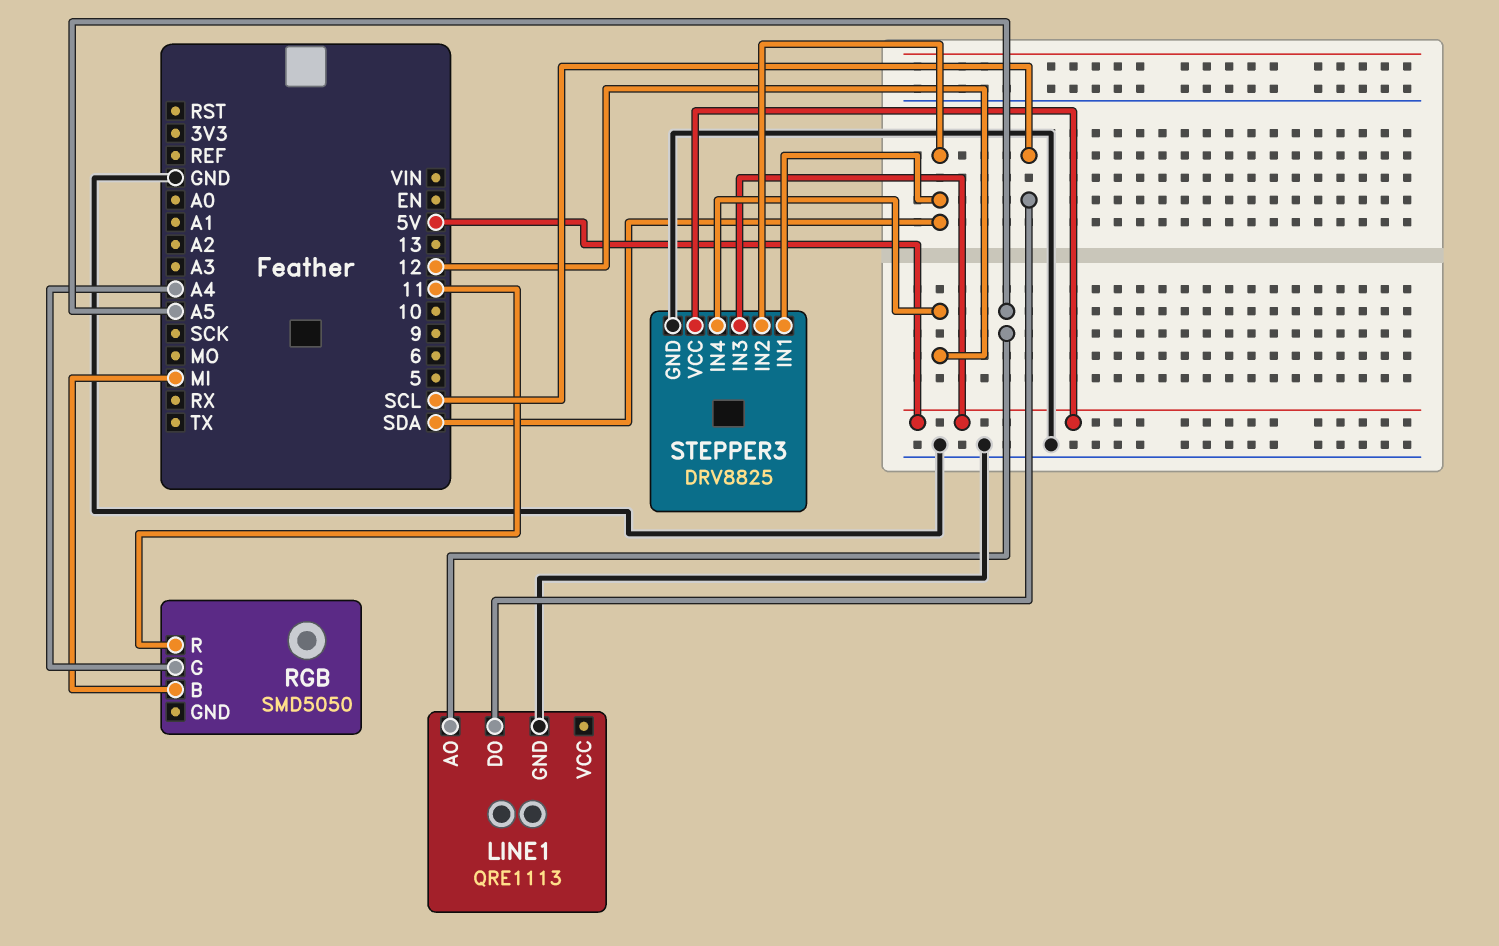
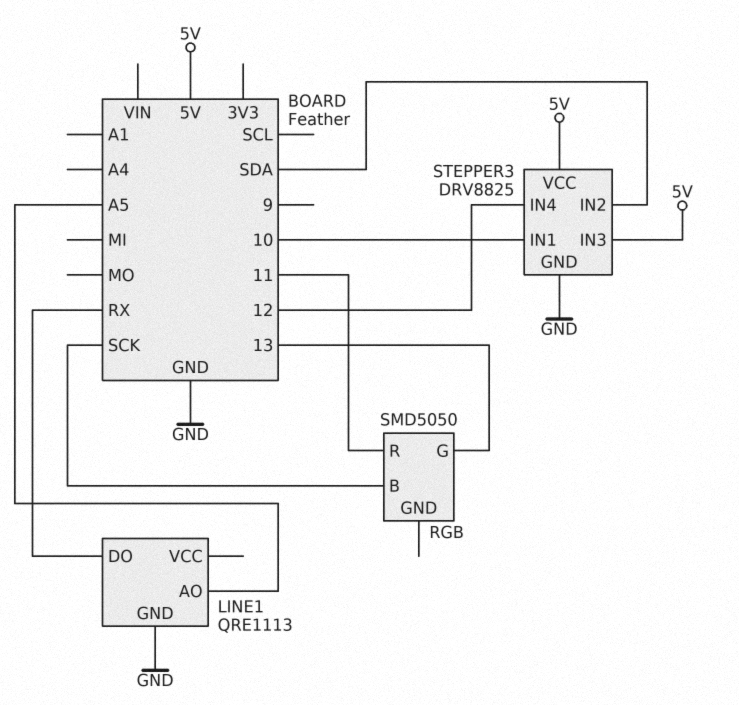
LINE1 pin DO: SCL -> RX
RGB pin B: MI -> SCK
RGB pin G: A4 -> 13
STEPPER3 pin IN1: SDA -> 10

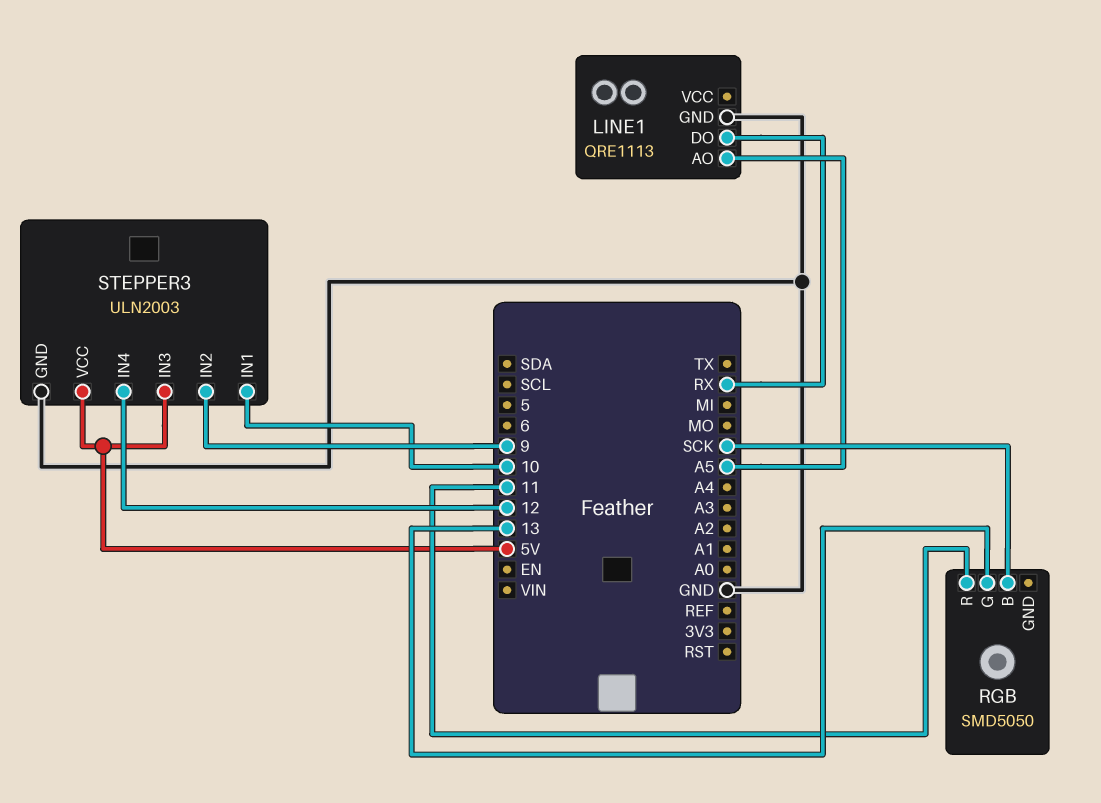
STEPPER3: DRV8825 -> ULN2003
STEPPER3 pin IN2: SDA -> 9

